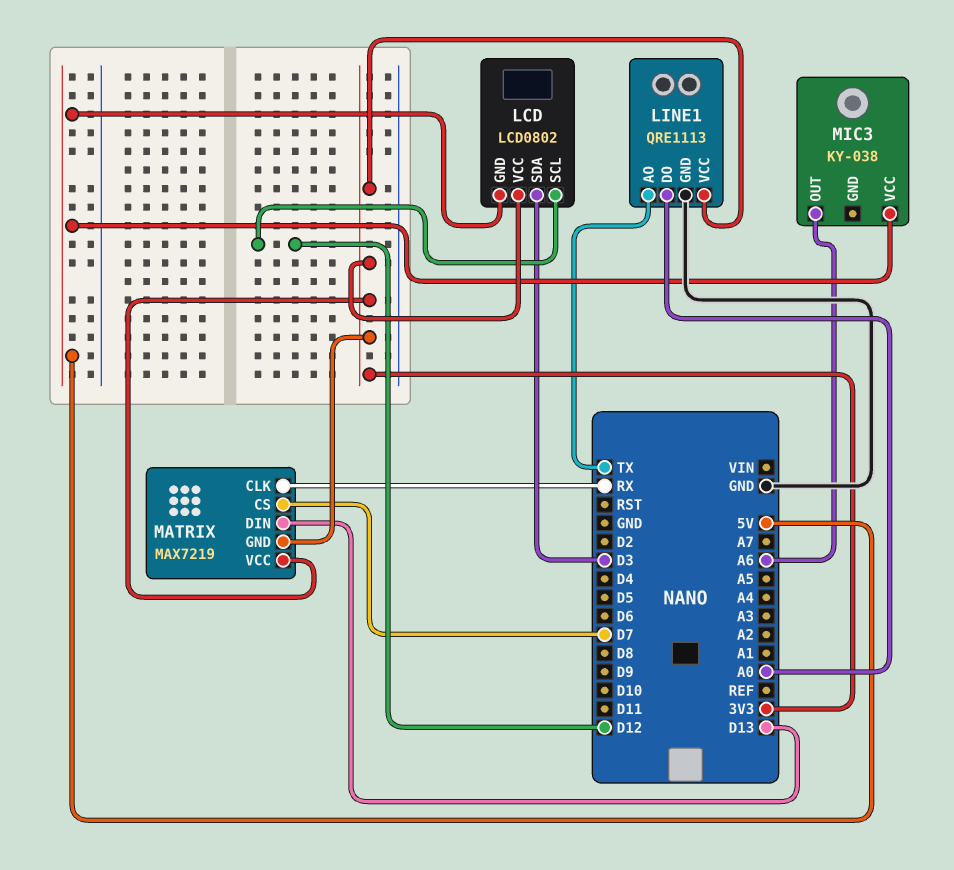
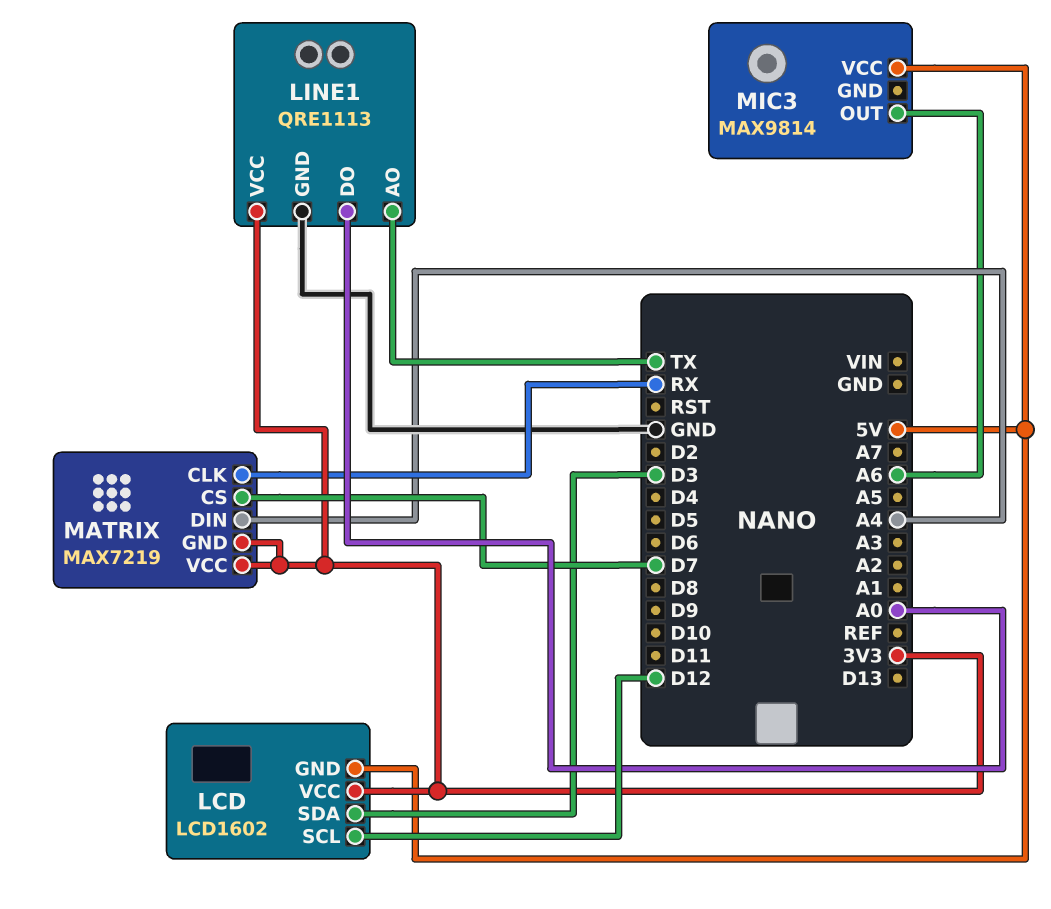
LCD: LCD0802 -> LCD1602
MATRIX pin DIN: D13 -> A4
MIC3: KY-038 -> MAX9814

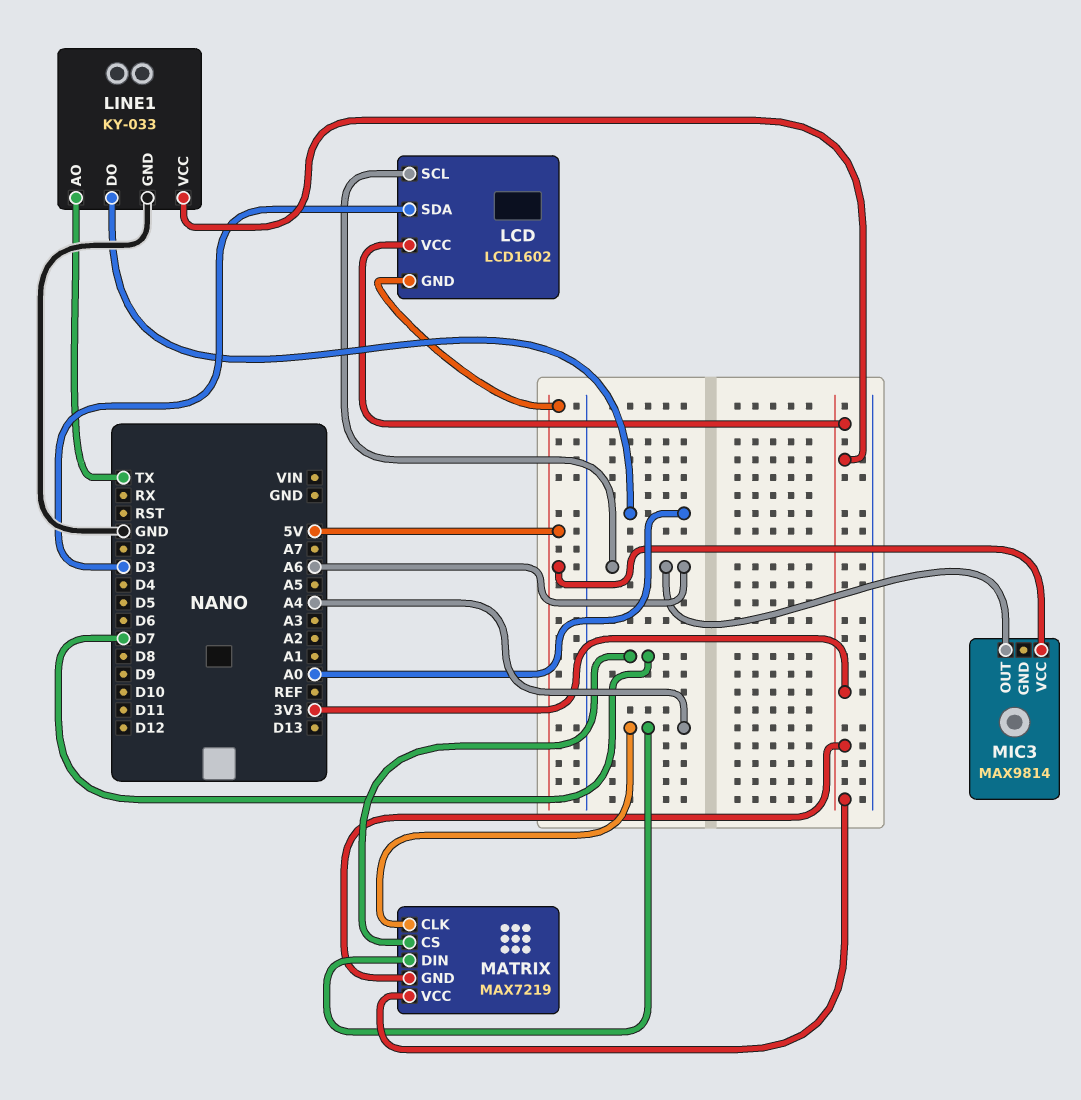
LCD pin SCL: D12 -> A6
LINE1: QRE1113 -> KY-033
MATRIX pin CLK: RX -> A4

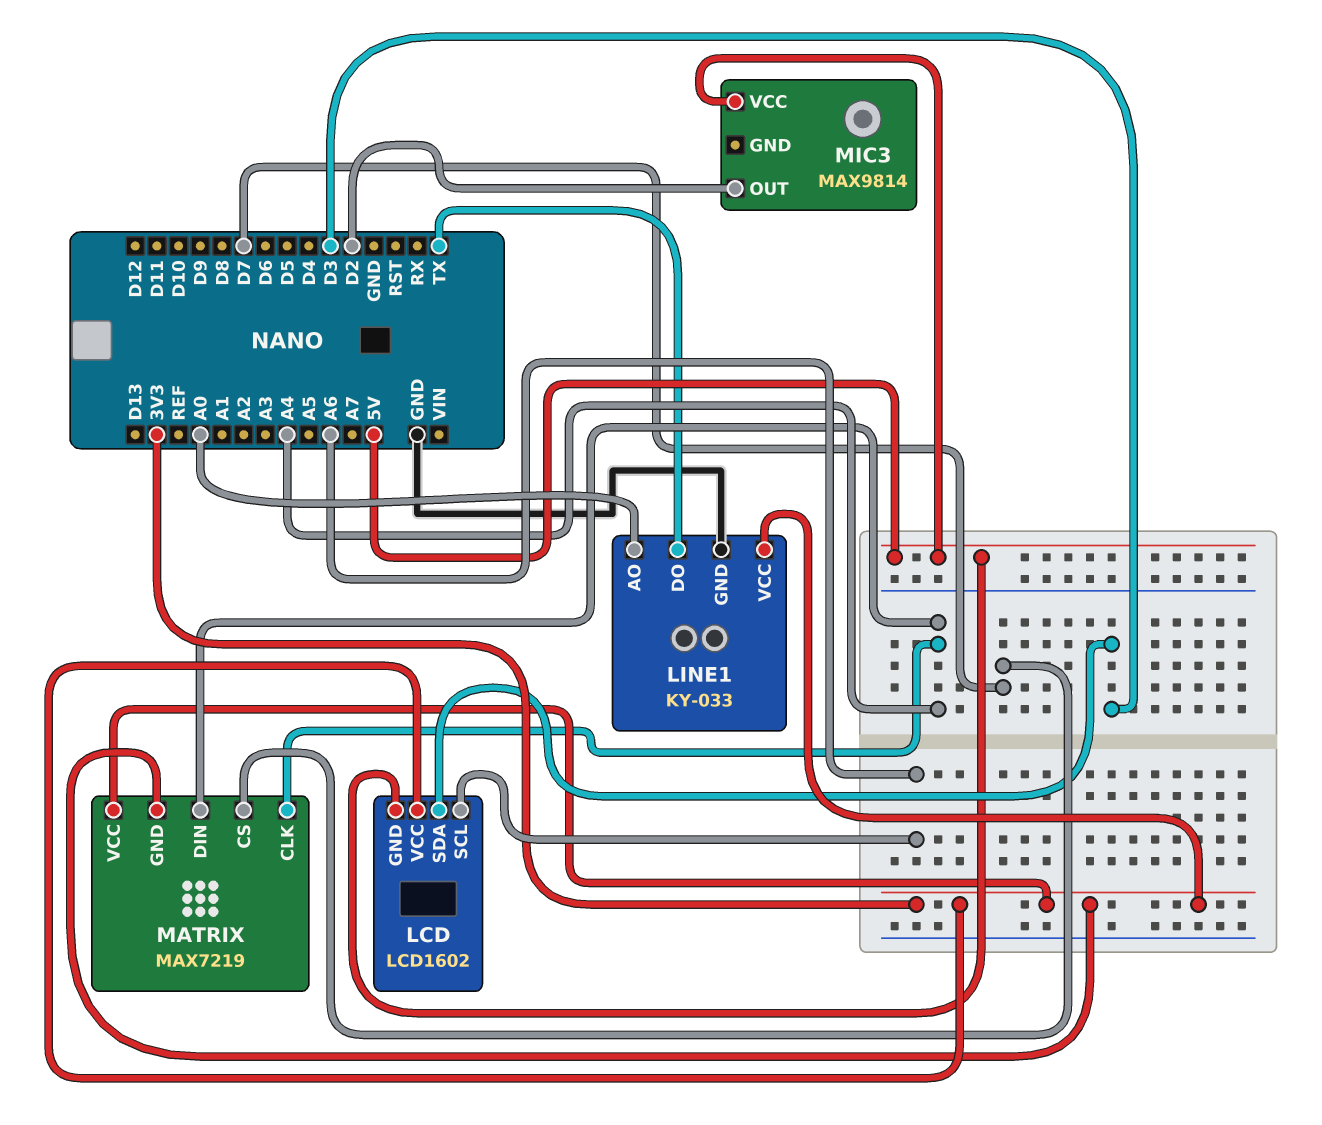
LINE1 pin AO: TX -> A0
LINE1 pin DO: A0 -> TX
MIC3 pin OUT: A6 -> D2

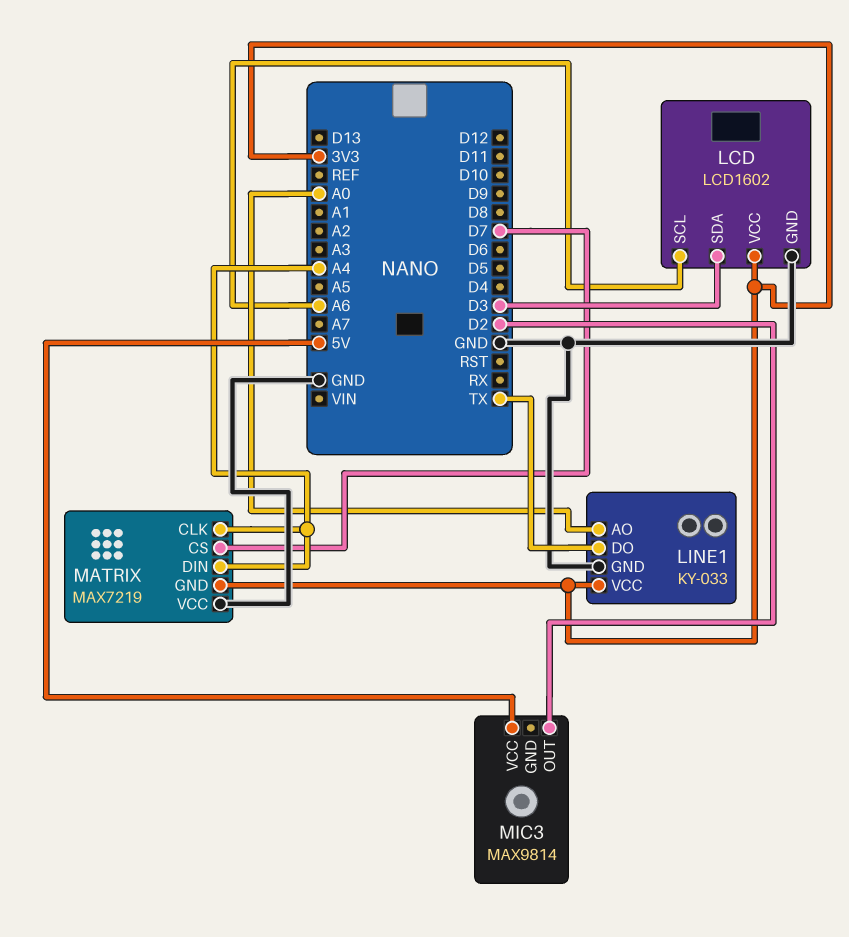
LCD pin GND: 5V -> GND
MATRIX pin VCC: 3V3 -> GND

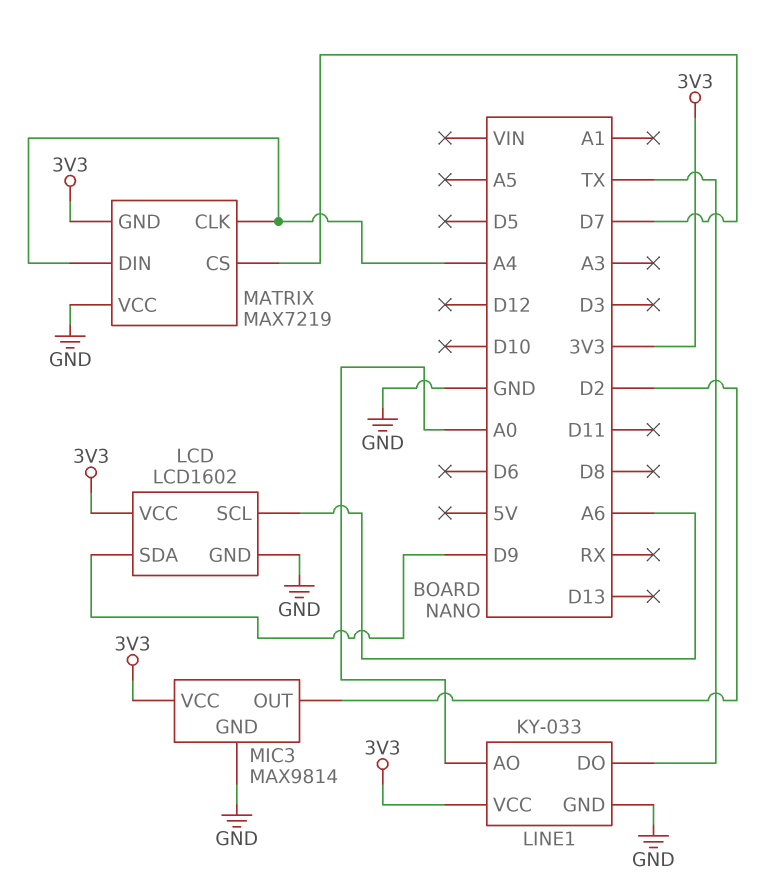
LCD pin SDA: D3 -> D9
MIC3 pin GND: none -> GND
MIC3 pin VCC: 5V -> 3V3

